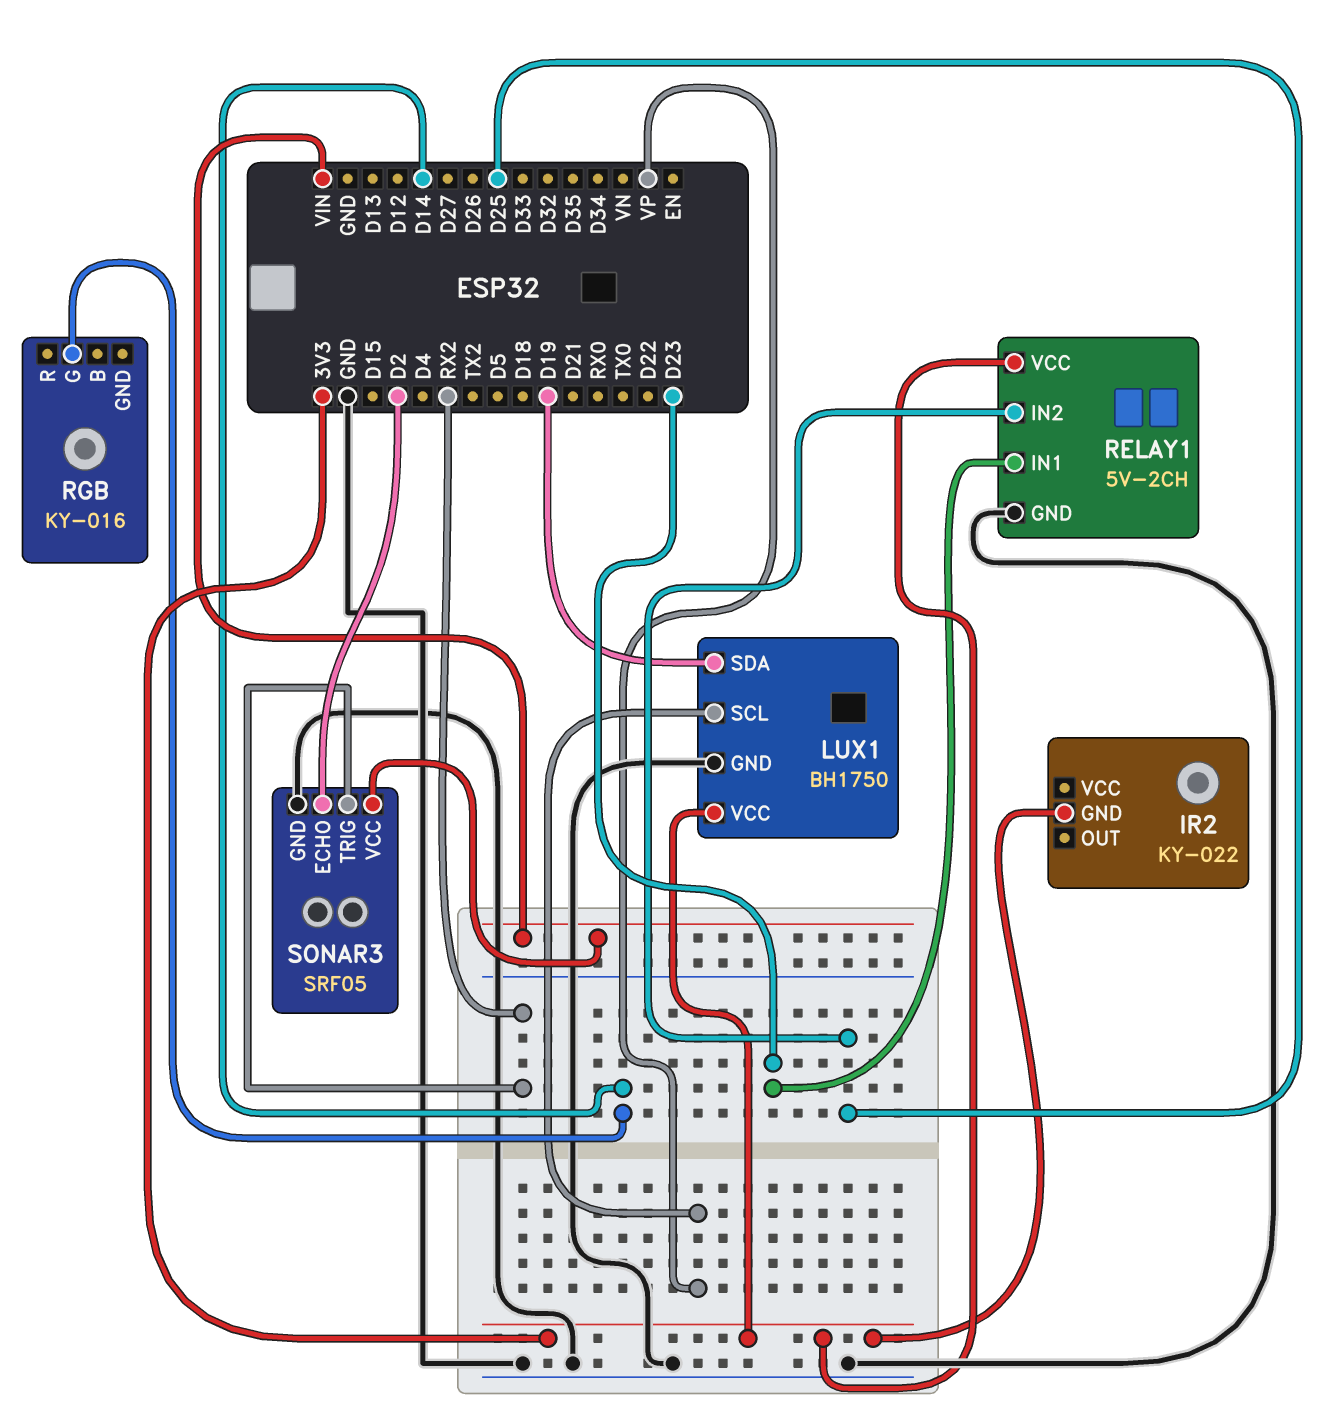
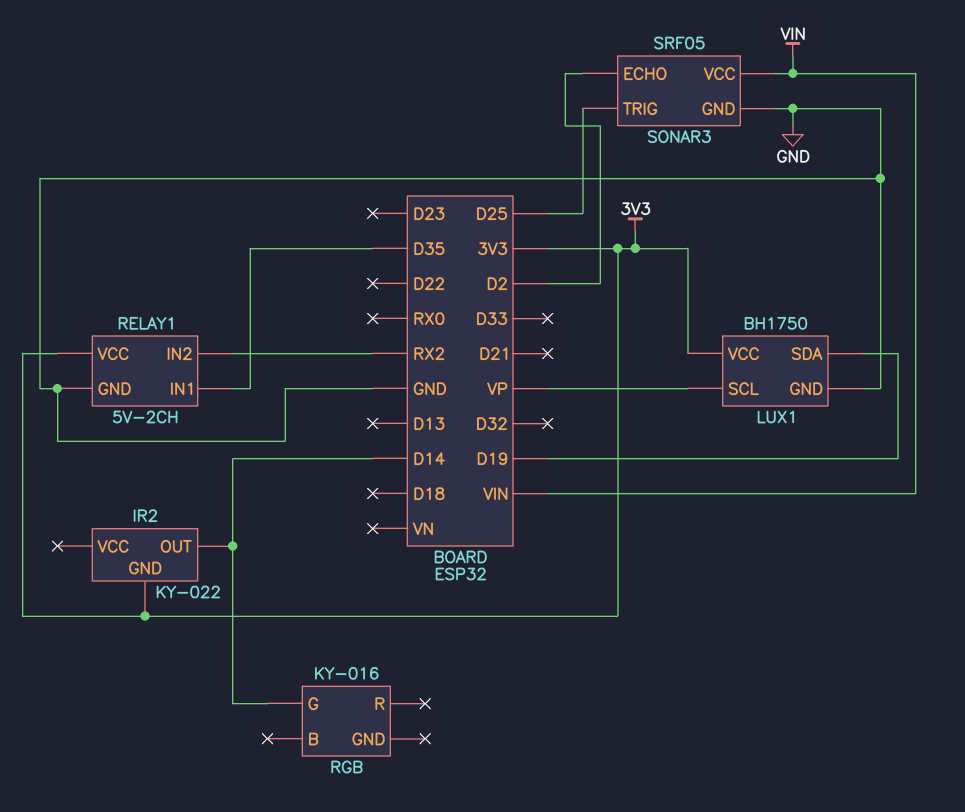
IR2 pin OUT: none -> D14
RELAY1 pin IN1: D23 -> D35
RELAY1 pin IN2: D25 -> RX2
SONAR3 pin TRIG: RX2 -> D25

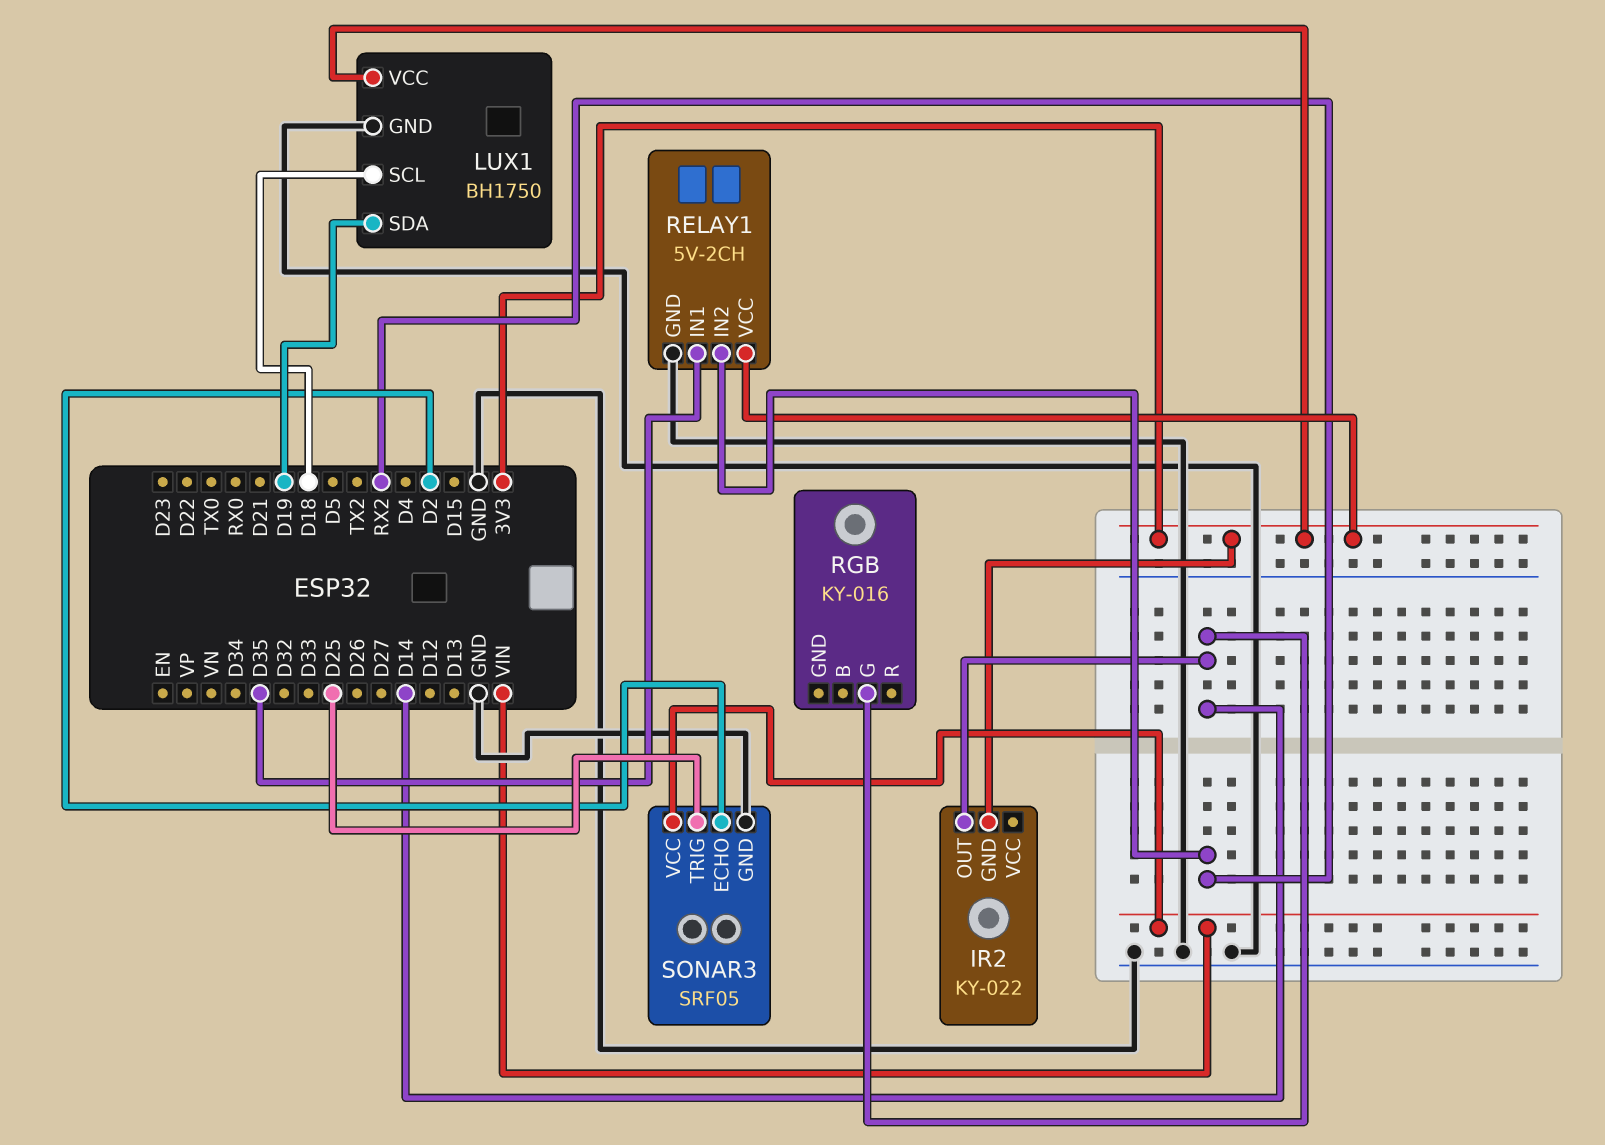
LUX1 pin SCL: VP -> D18

